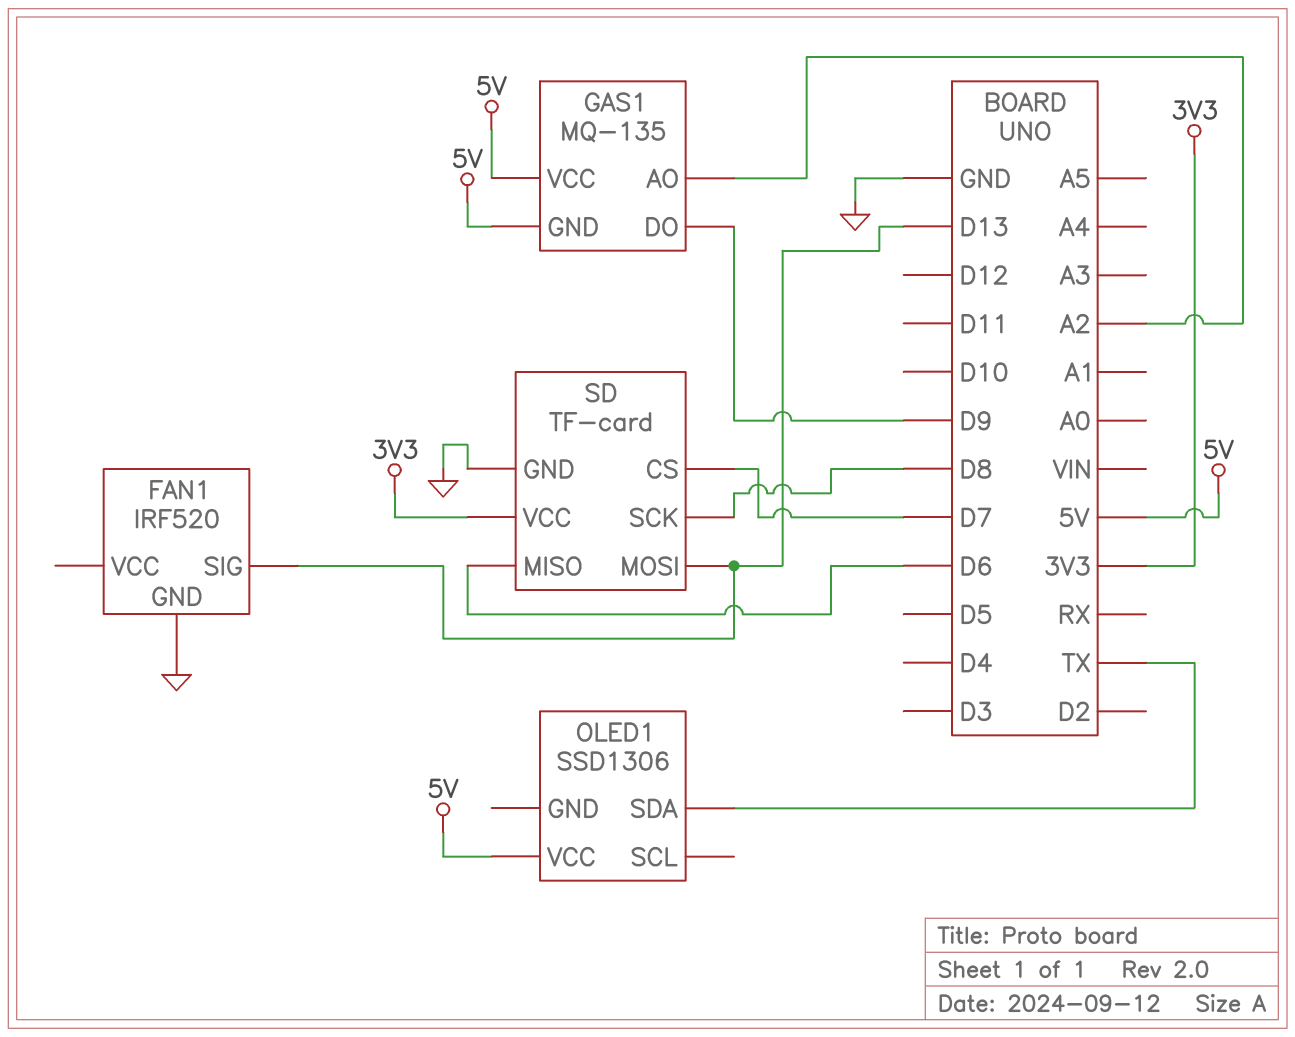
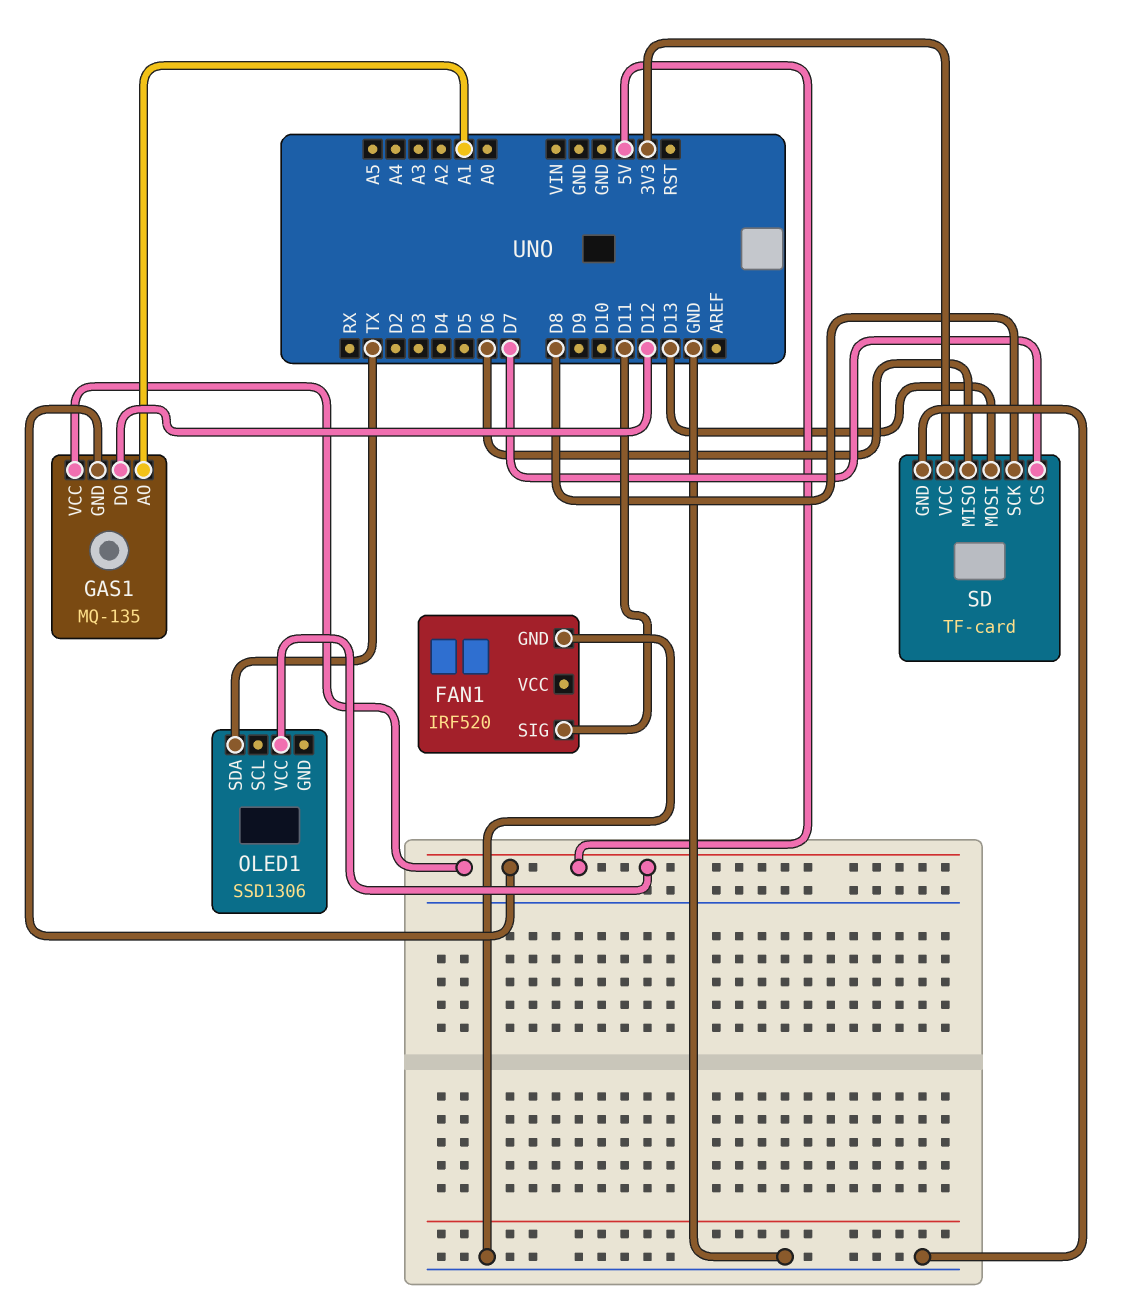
FAN1 pin SIG: D13 -> D11
GAS1 pin AO: A2 -> A1
GAS1 pin DO: D9 -> D12

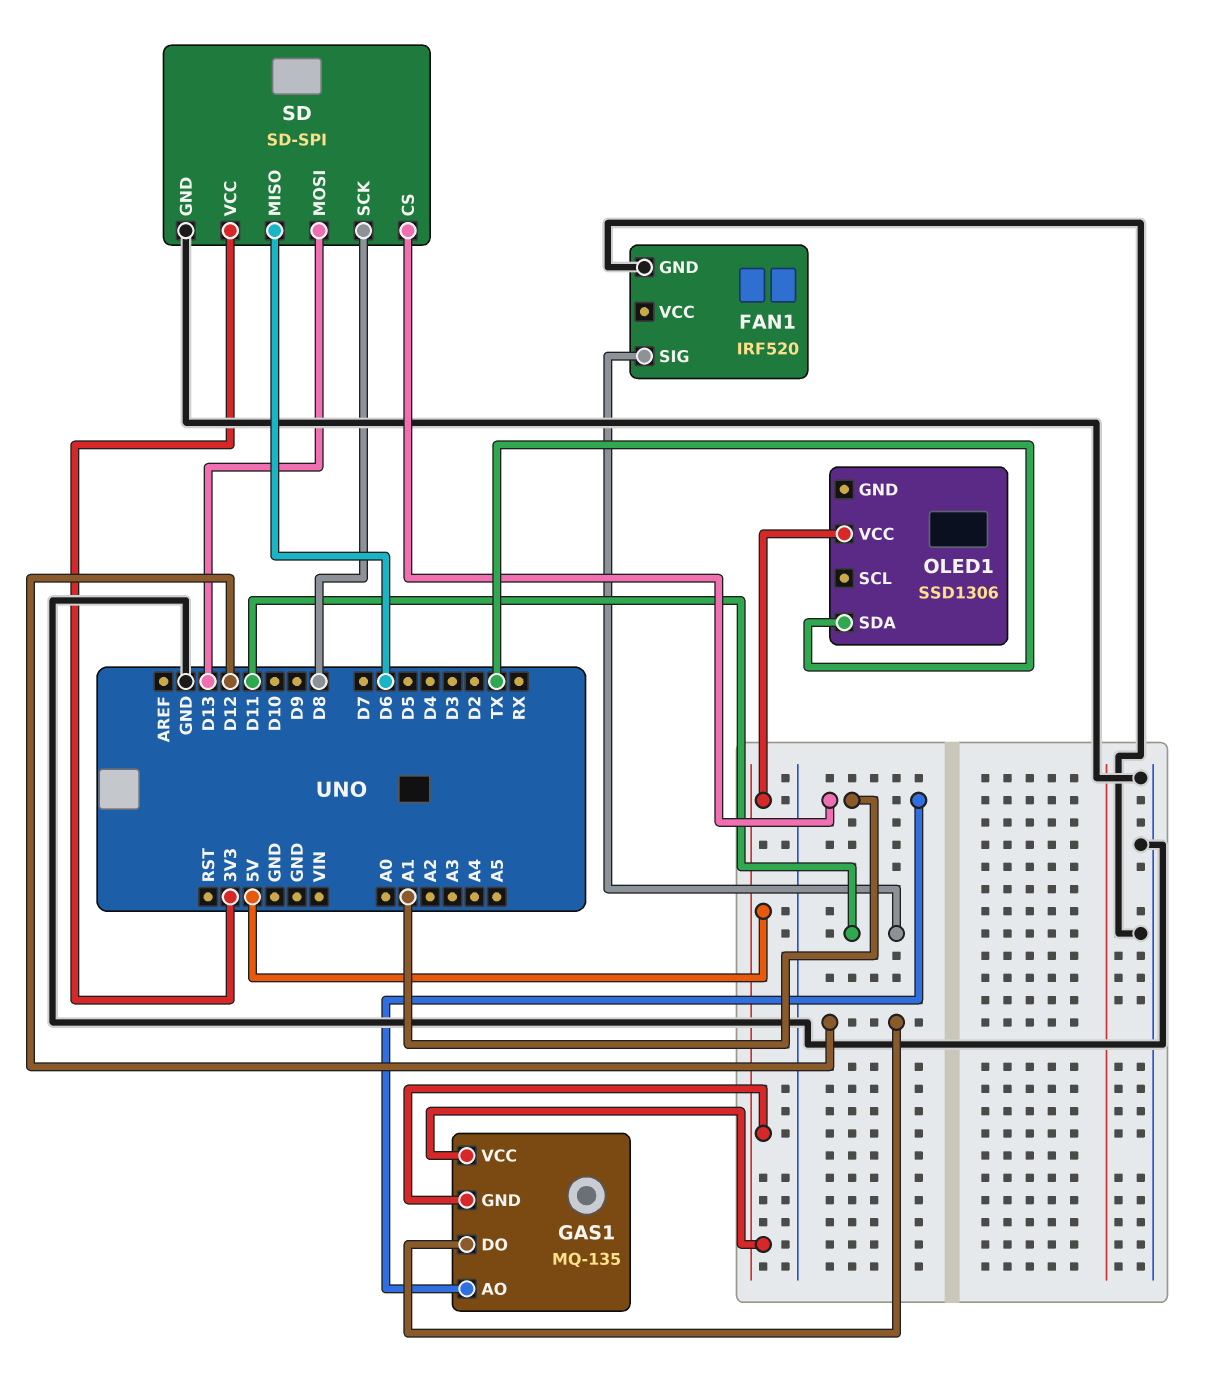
SD: TF-card -> SD-SPI
SD pin CS: D7 -> A1

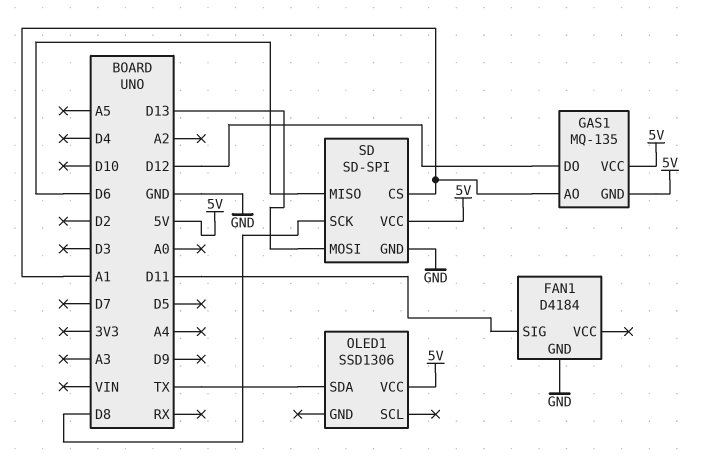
FAN1: IRF520 -> D4184
SD pin VCC: 3V3 -> 5V

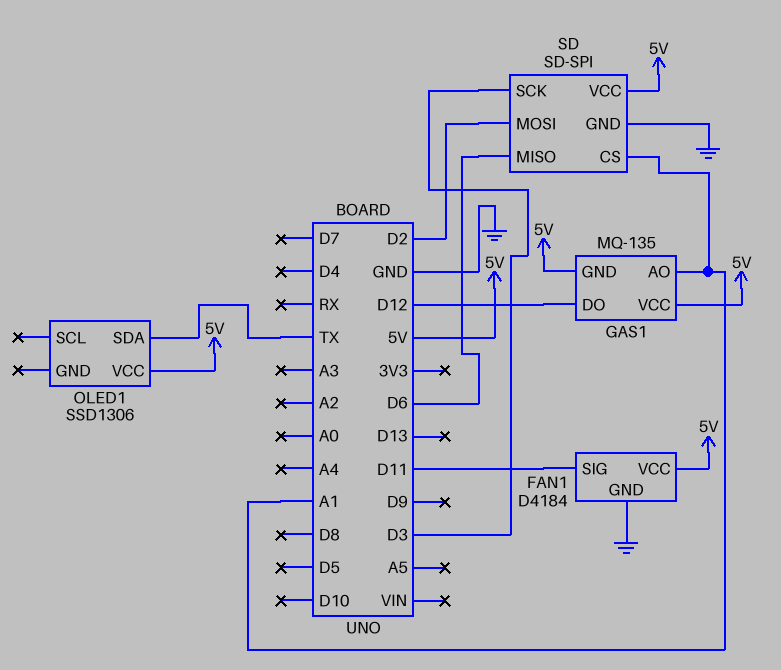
FAN1 pin VCC: none -> 5V
SD pin MOSI: D13 -> D2
SD pin SCK: D8 -> D3

